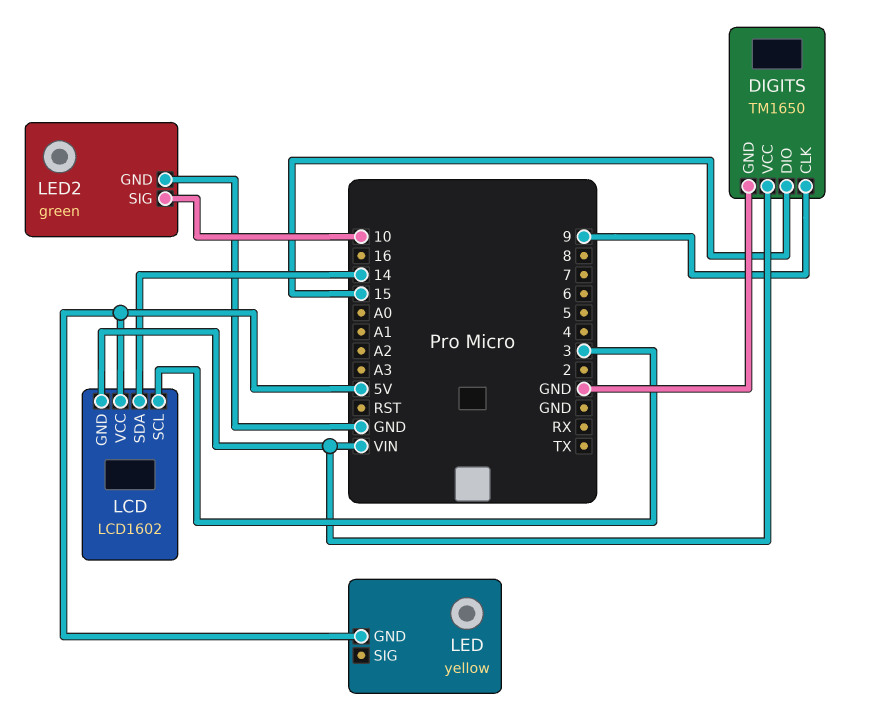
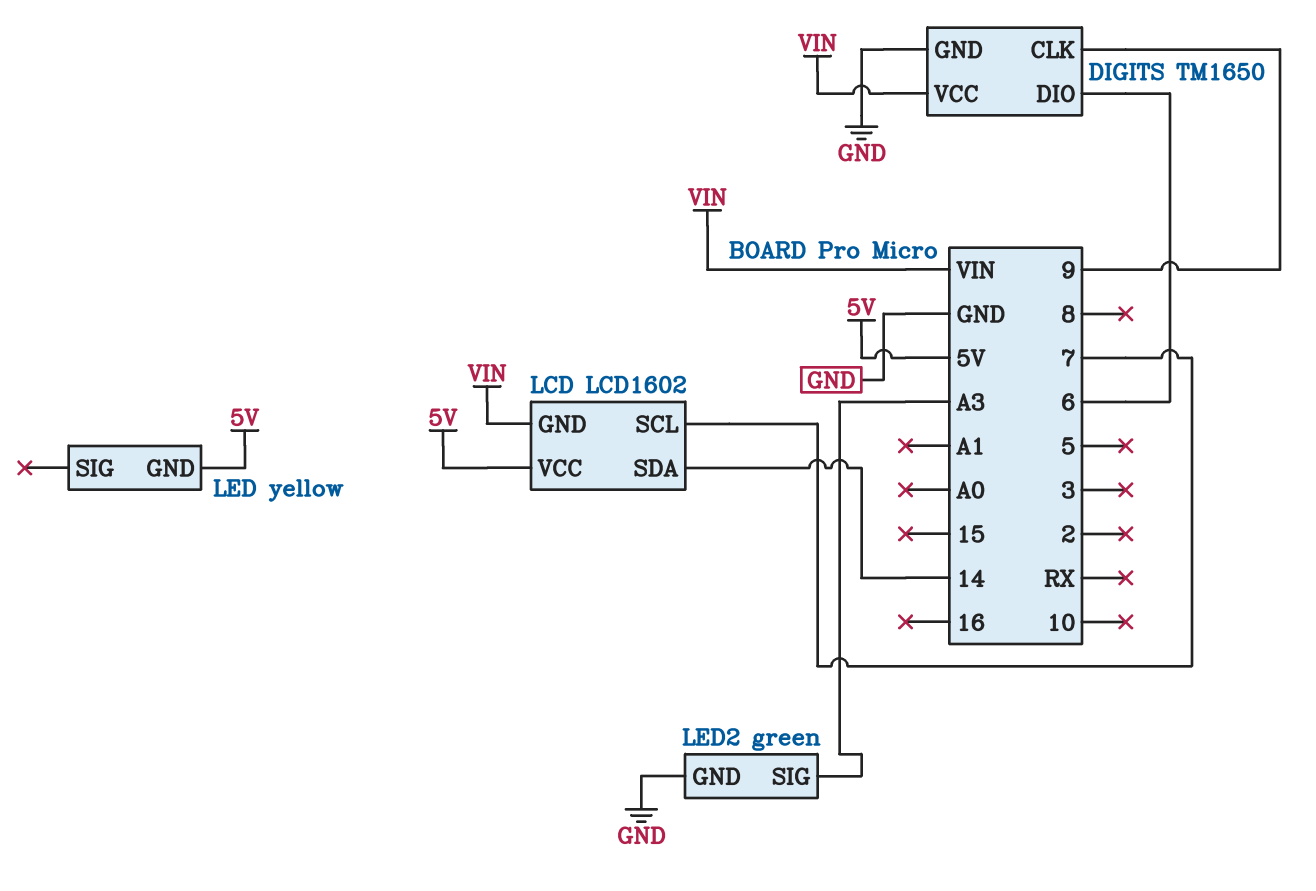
DIGITS pin DIO: 15 -> 6
LCD pin SCL: 3 -> 7
LED2 pin SIG: 10 -> A3

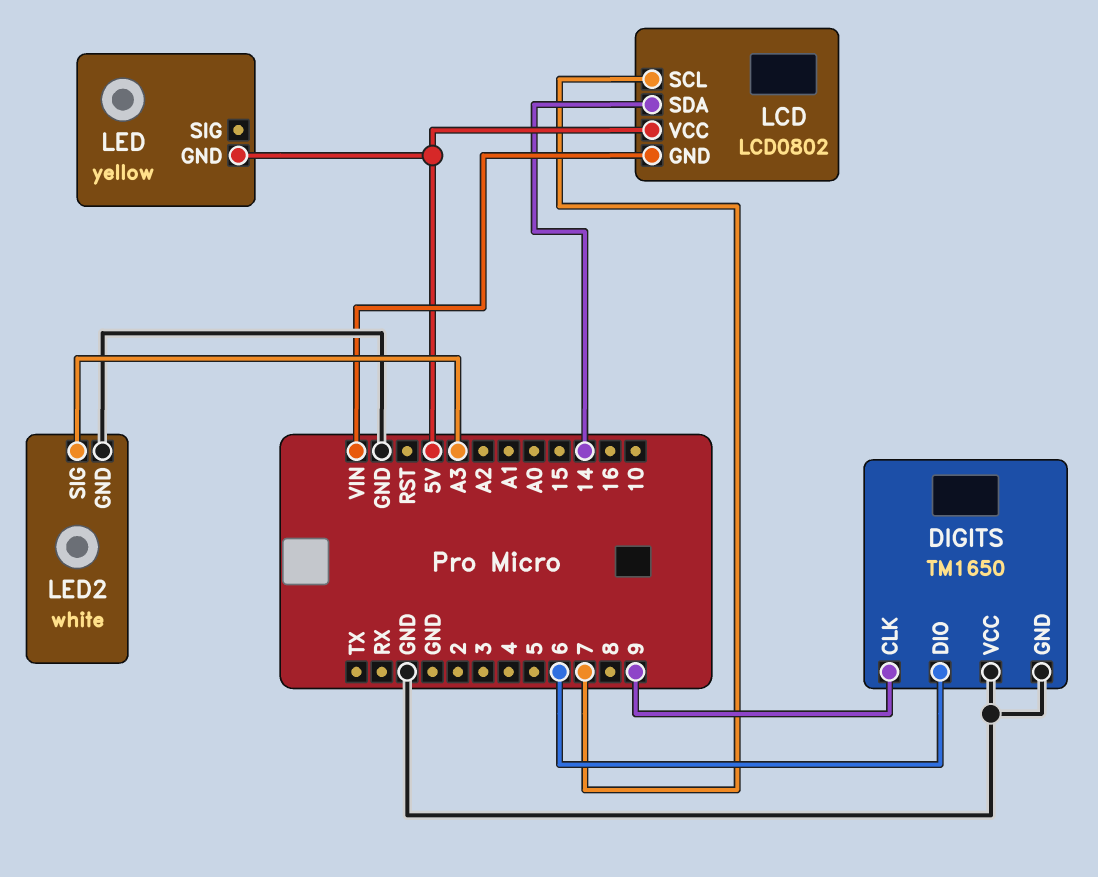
DIGITS pin VCC: VIN -> GND
LCD: LCD1602 -> LCD0802
LED2: green -> white

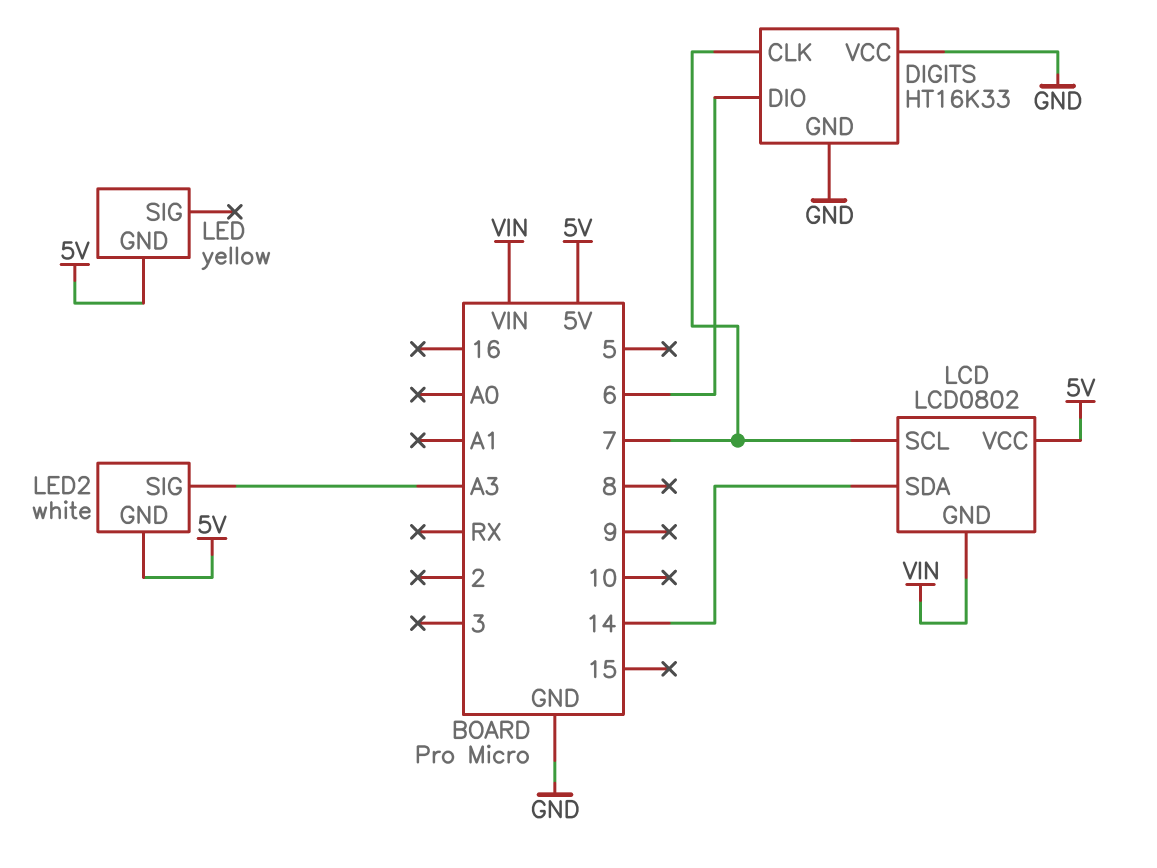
DIGITS: TM1650 -> HT16K33
DIGITS pin CLK: 9 -> 7
LED2 pin GND: GND -> 5V

